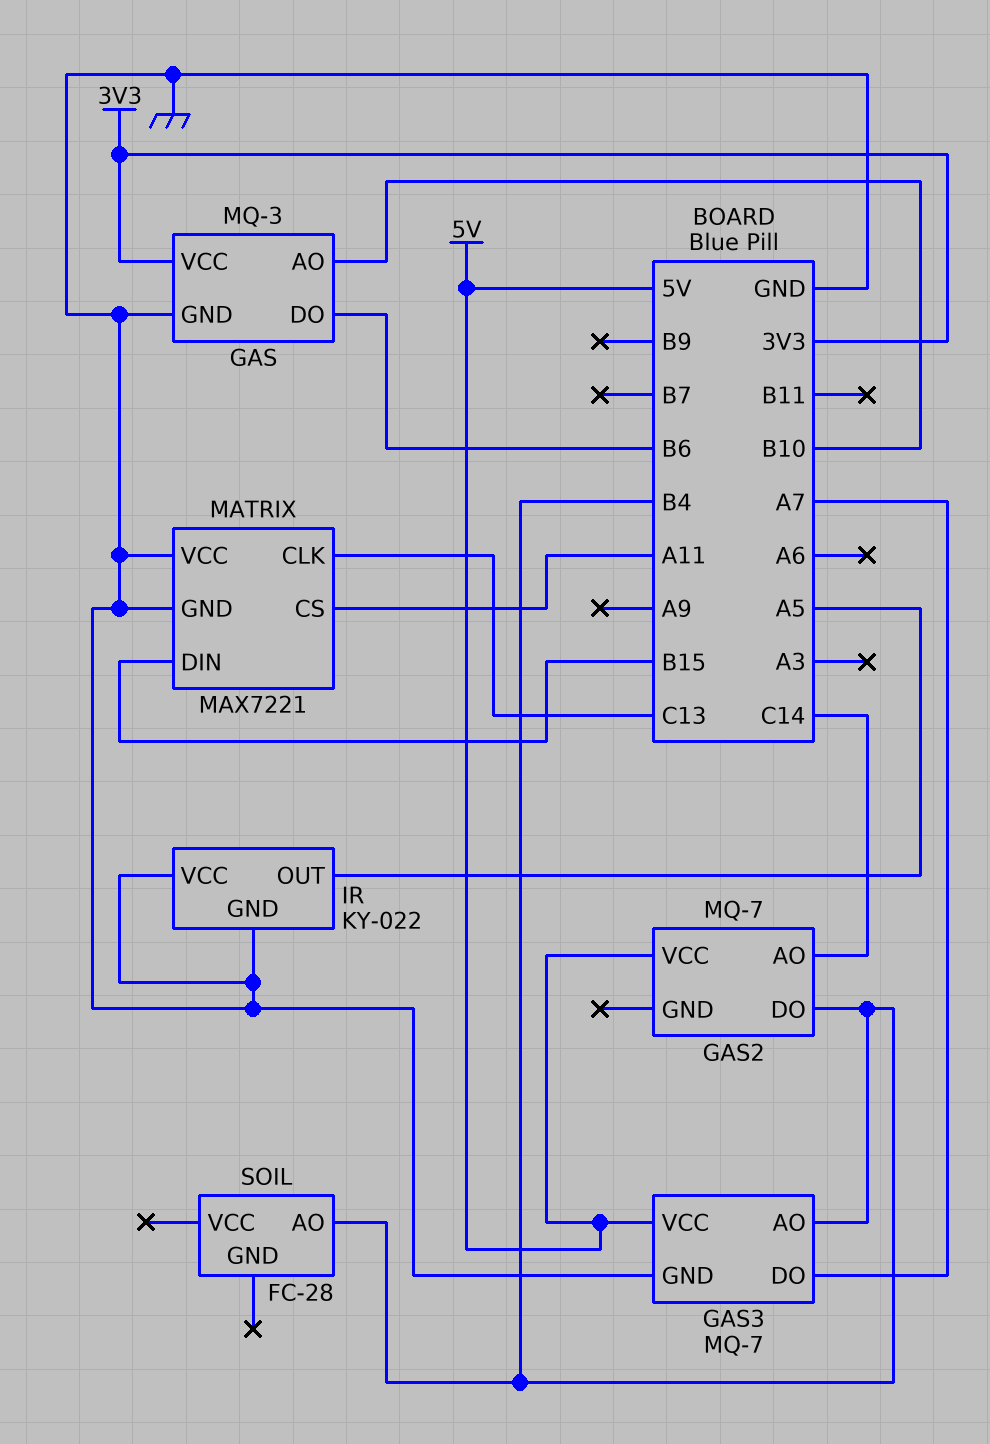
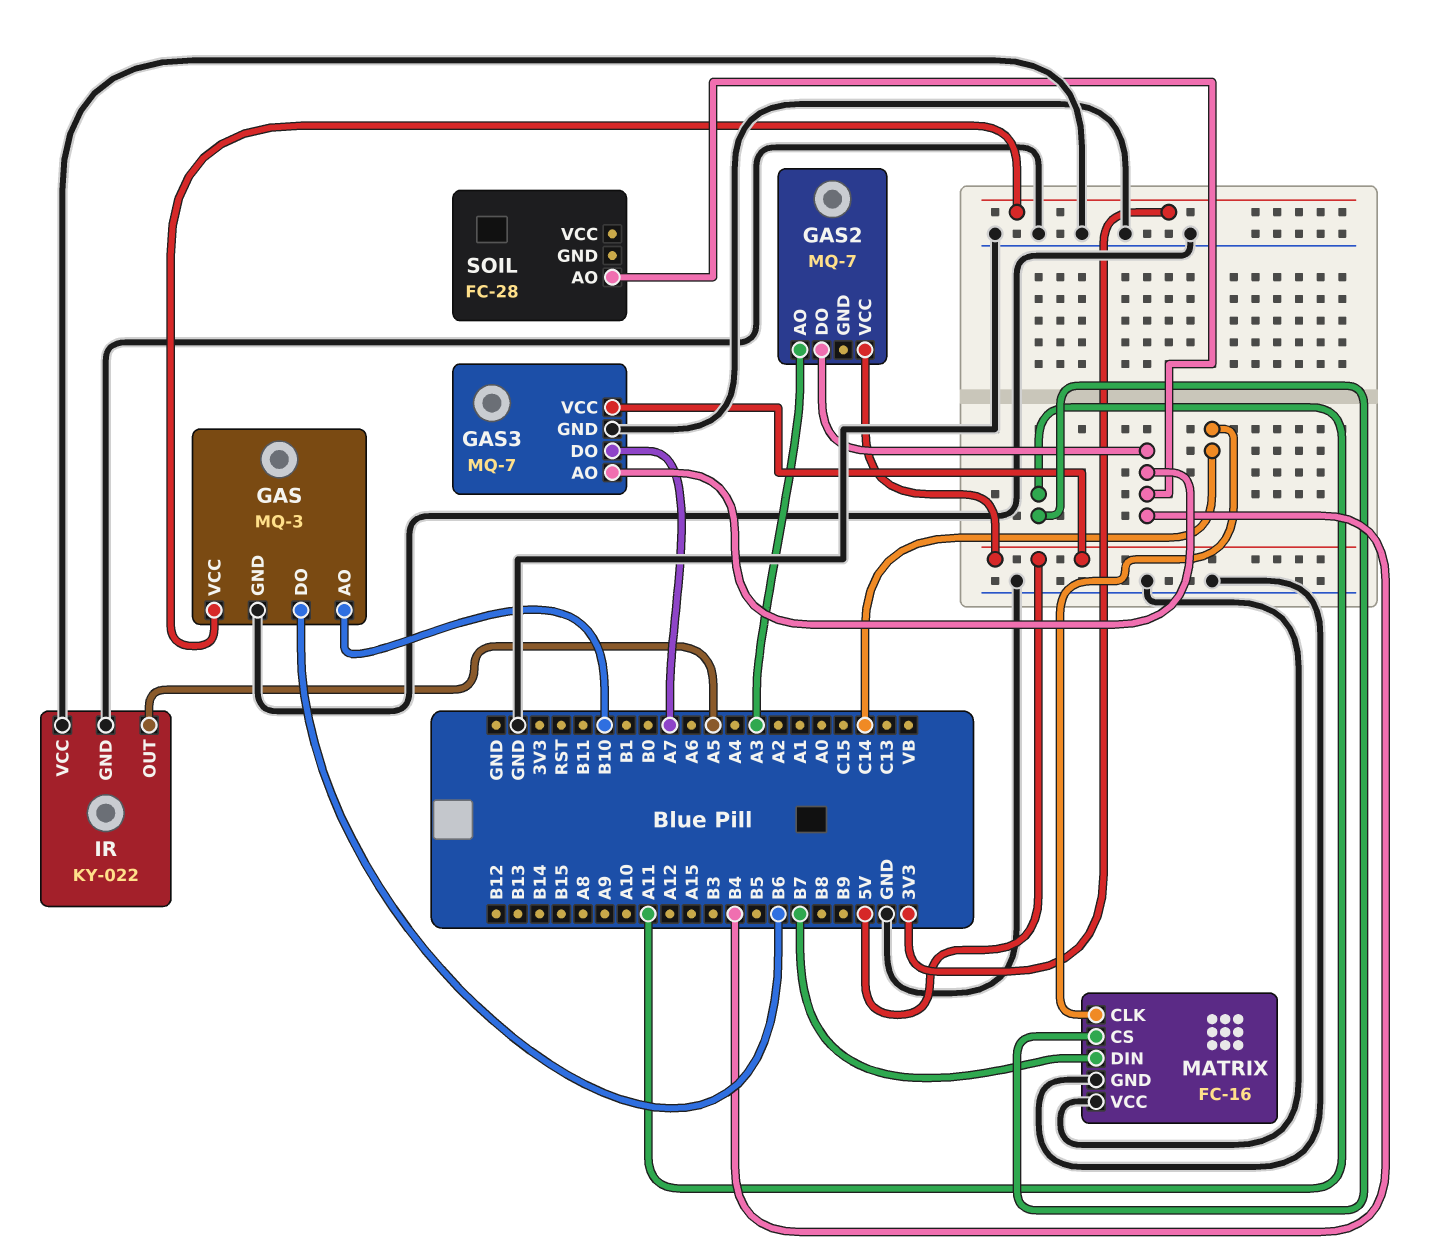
GAS2 pin AO: C14 -> A3
MATRIX: MAX7221 -> FC-16
MATRIX pin CLK: C13 -> C14
MATRIX pin DIN: B15 -> B7

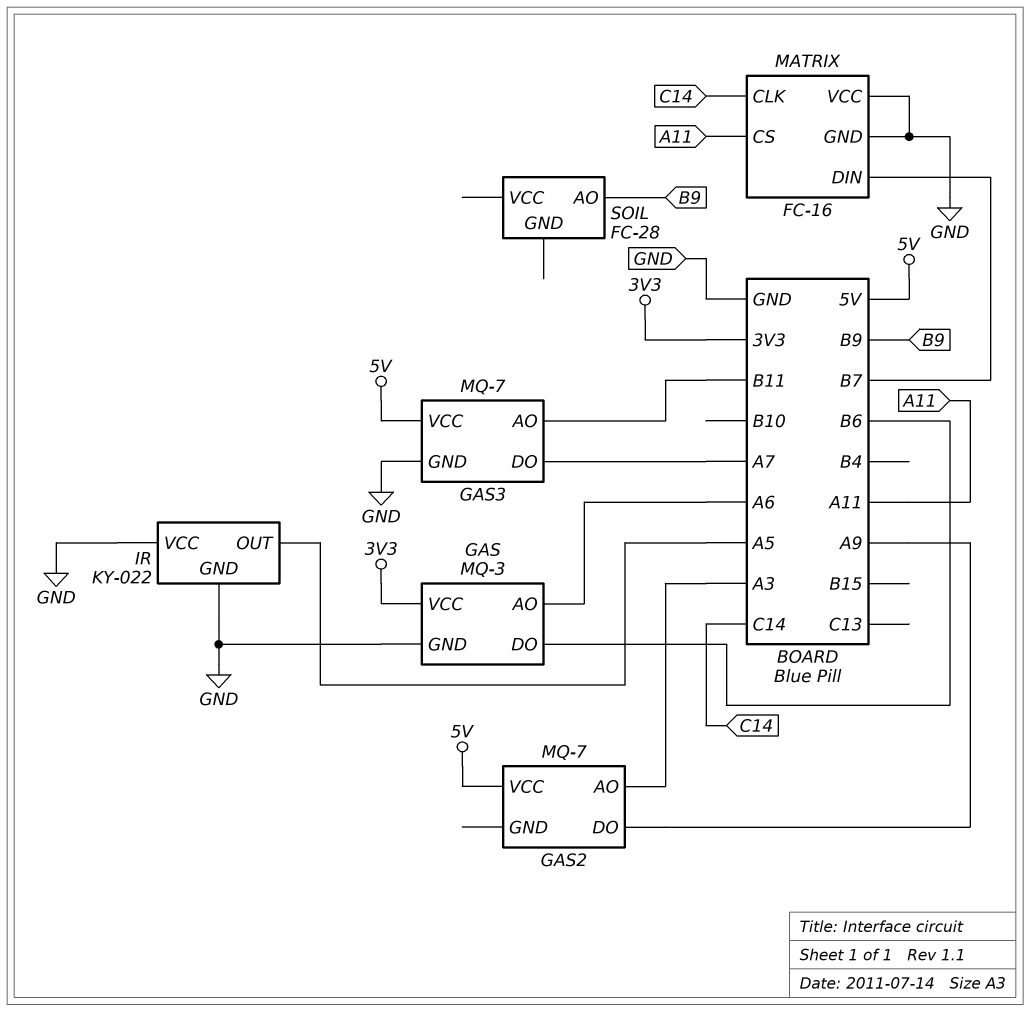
GAS pin AO: B10 -> A6
GAS2 pin DO: B4 -> A9
GAS3 pin AO: B4 -> B11
SOIL pin AO: B4 -> B9

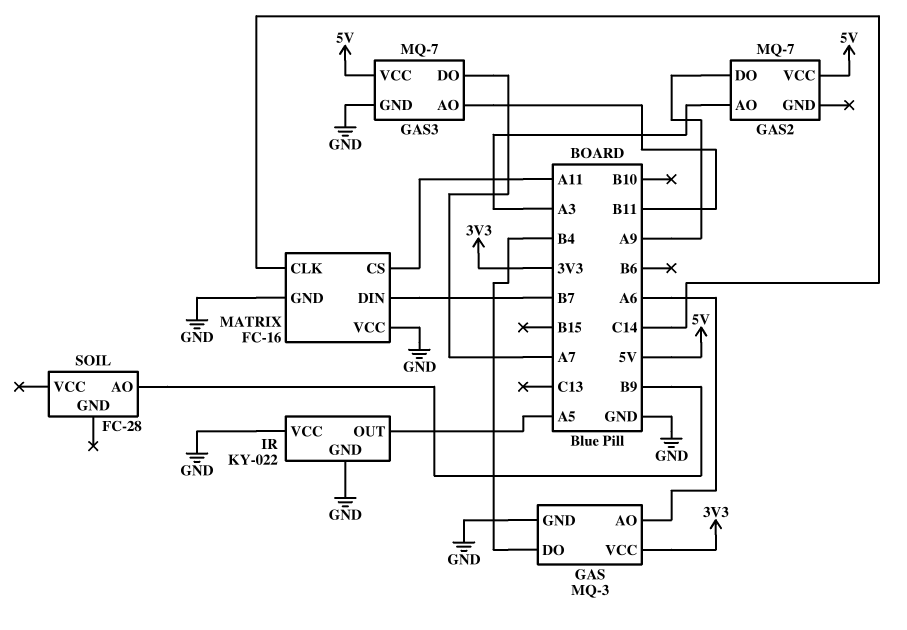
GAS pin DO: B6 -> B4

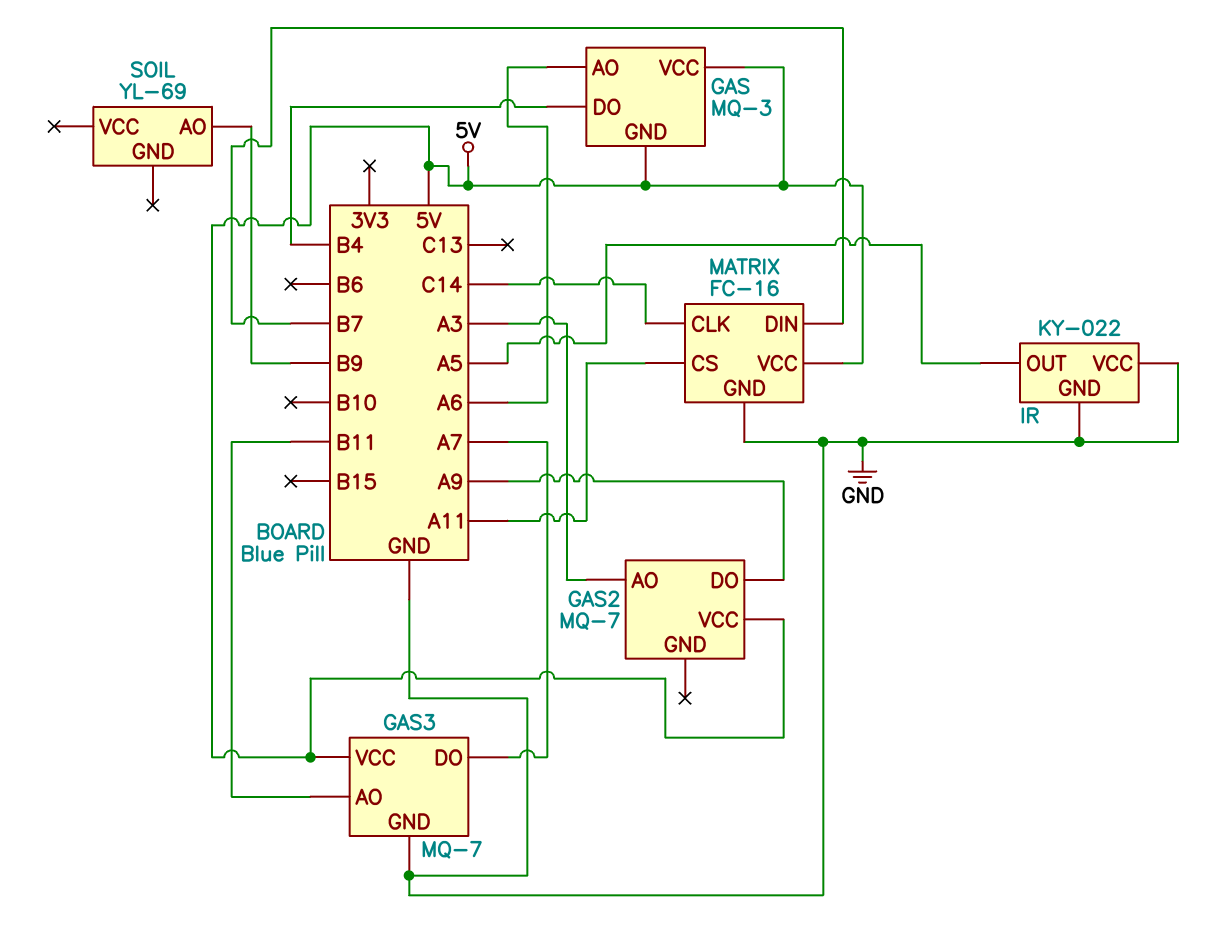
GAS pin GND: GND -> 5V
GAS pin VCC: 3V3 -> 5V
MATRIX pin VCC: GND -> 5V
SOIL: FC-28 -> YL-69

